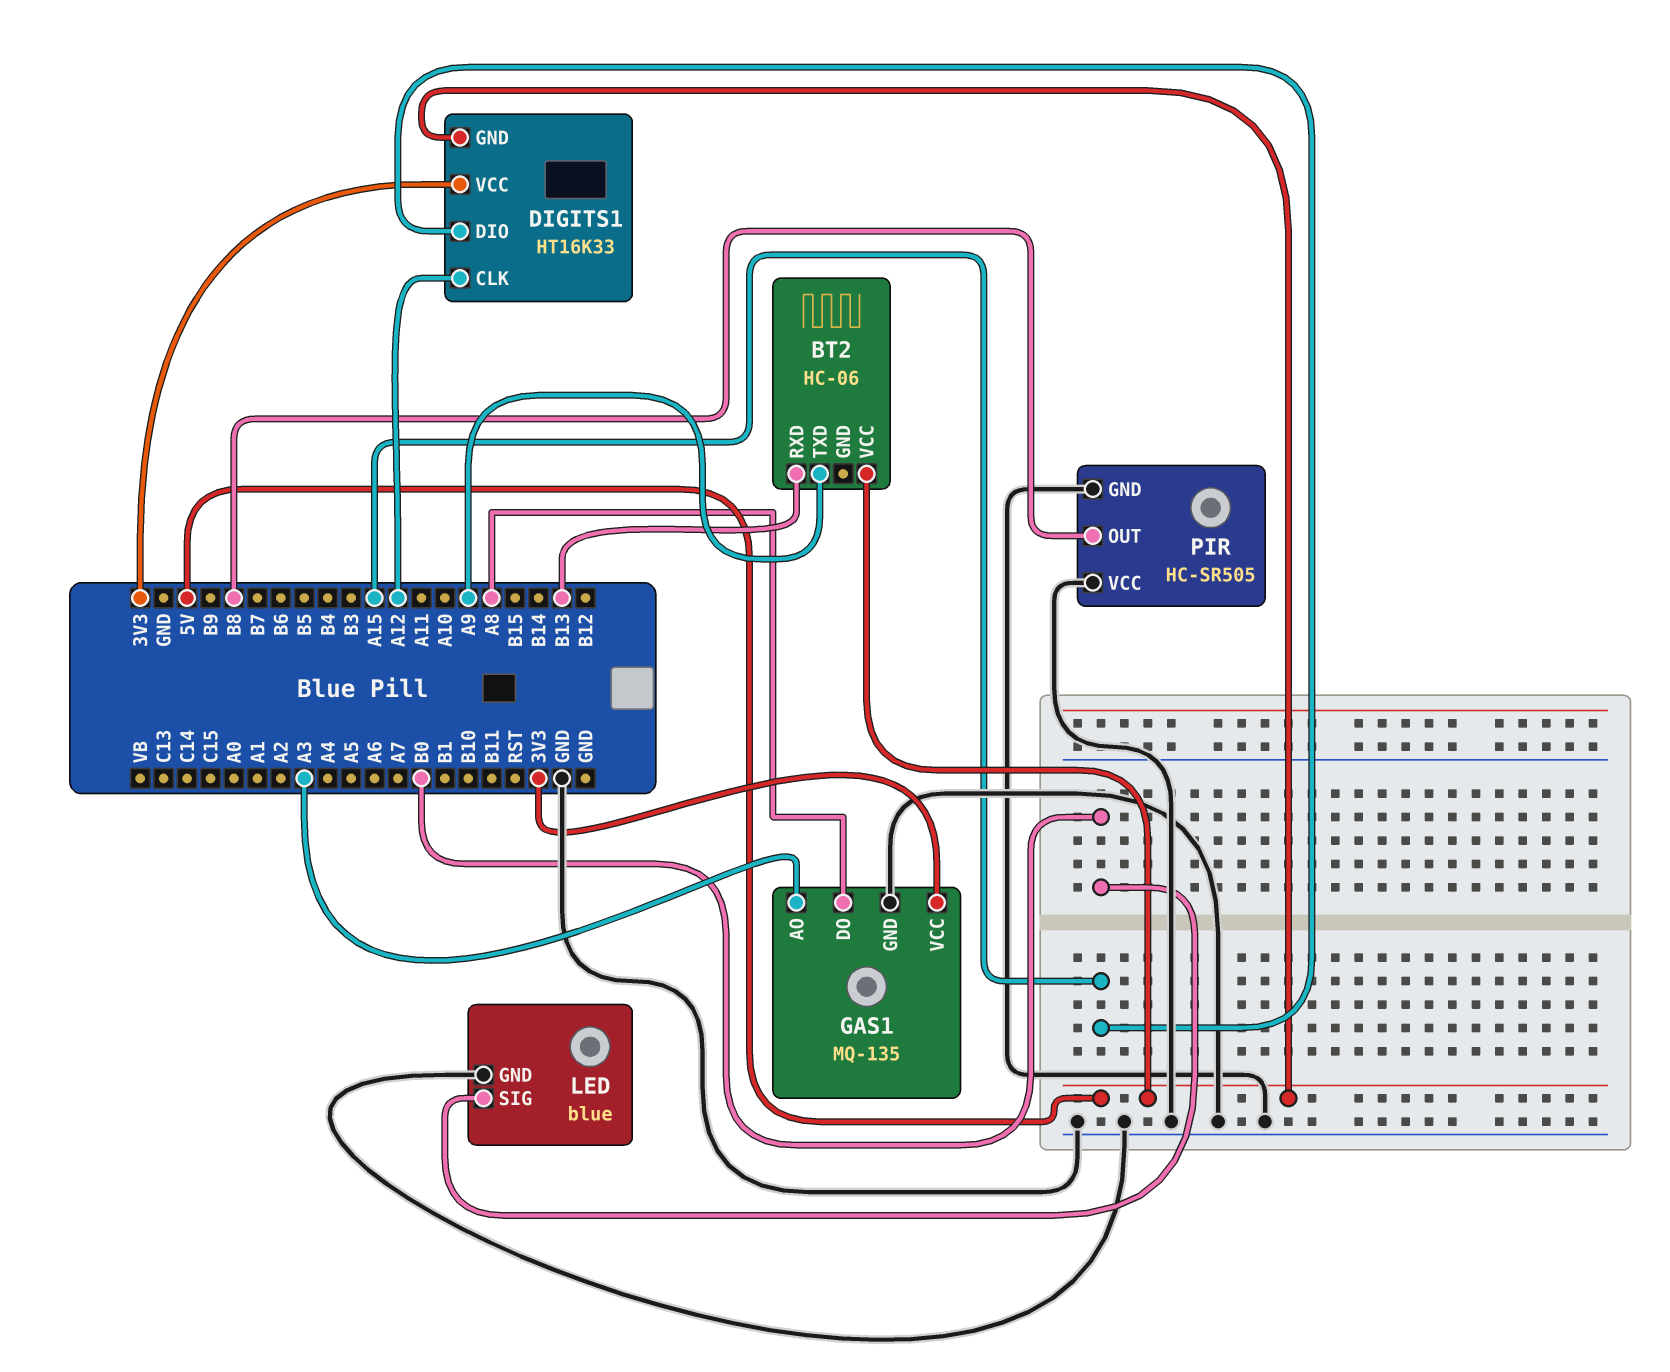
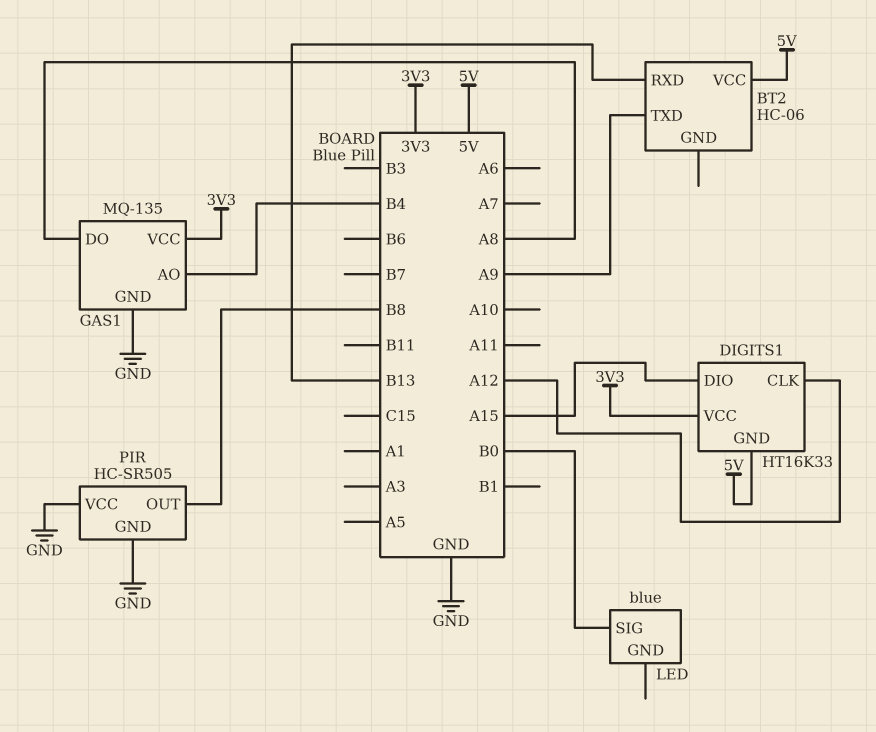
GAS1 pin AO: A3 -> B4
LED pin GND: GND -> none

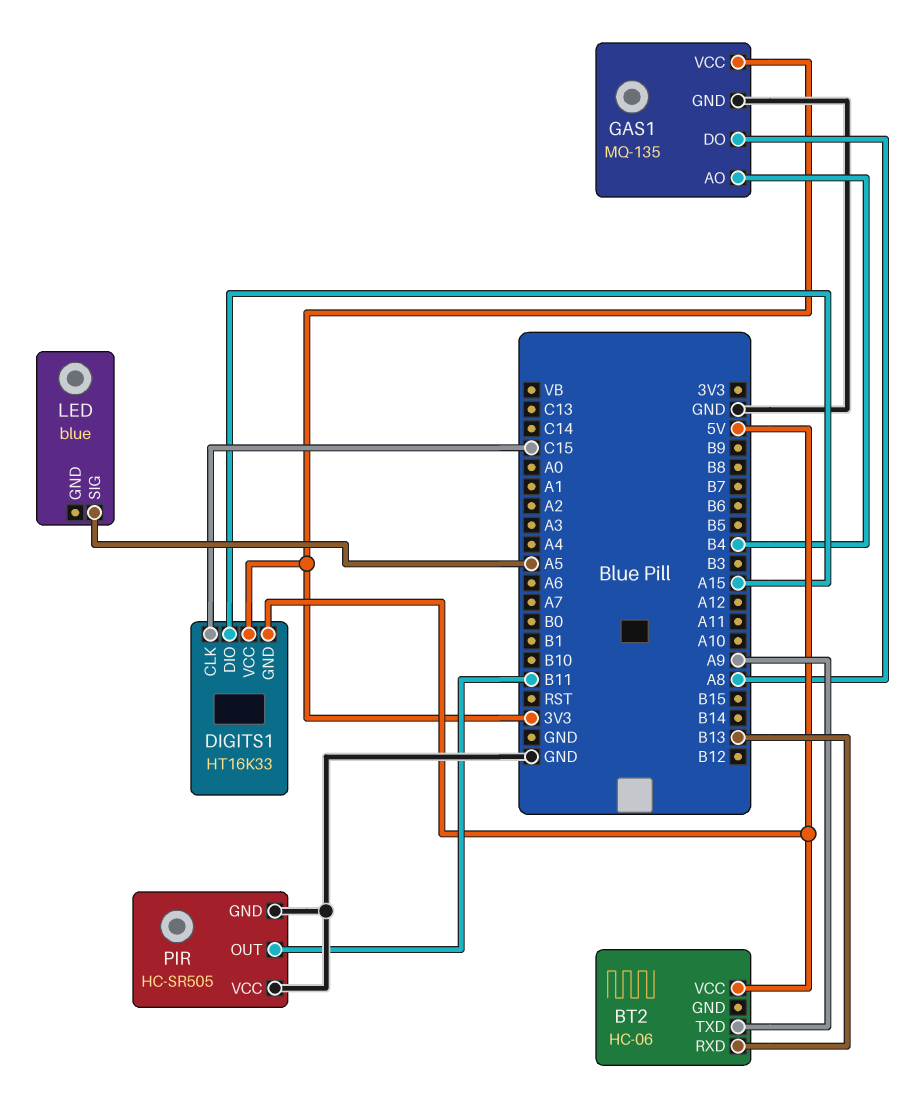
DIGITS1 pin CLK: A12 -> C15
LED pin SIG: B0 -> A5
PIR pin OUT: B8 -> B11

